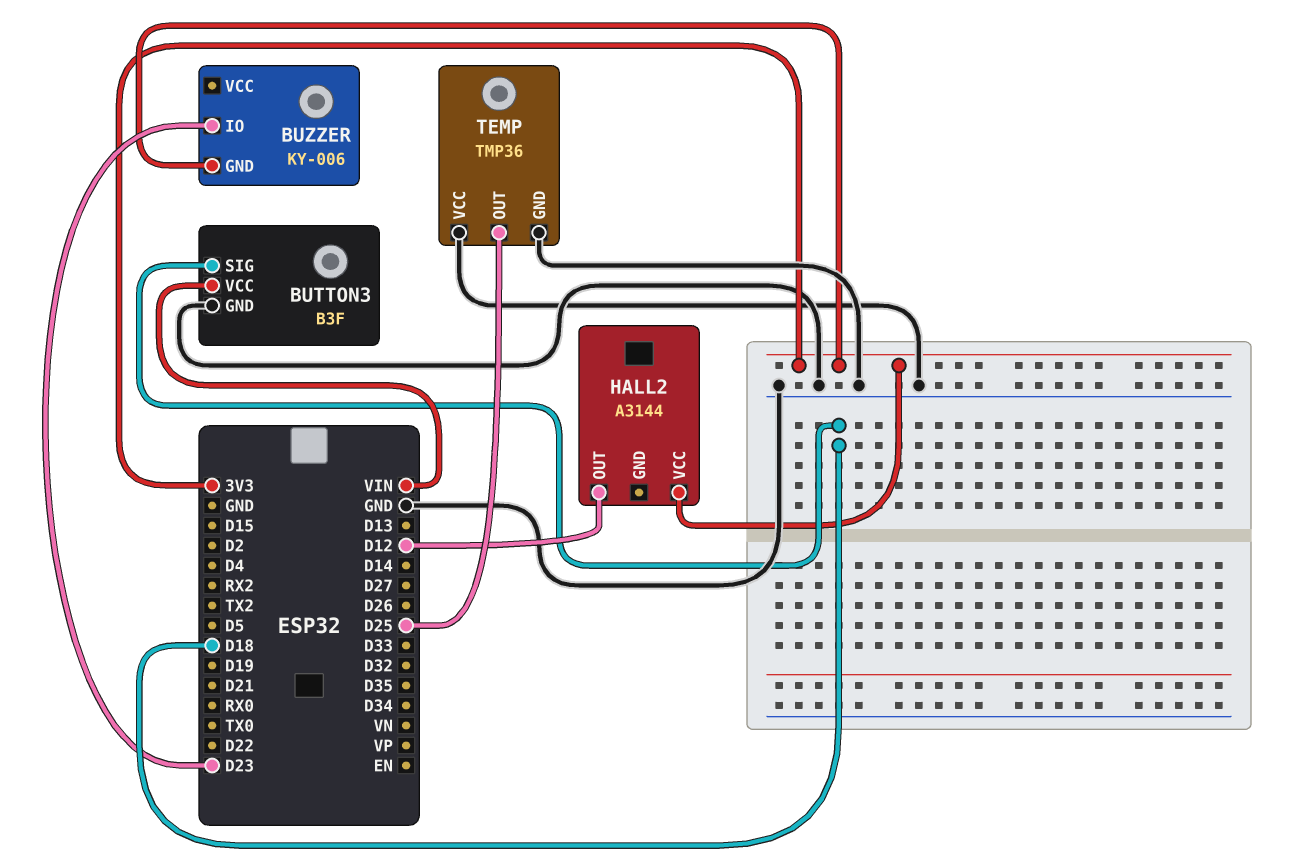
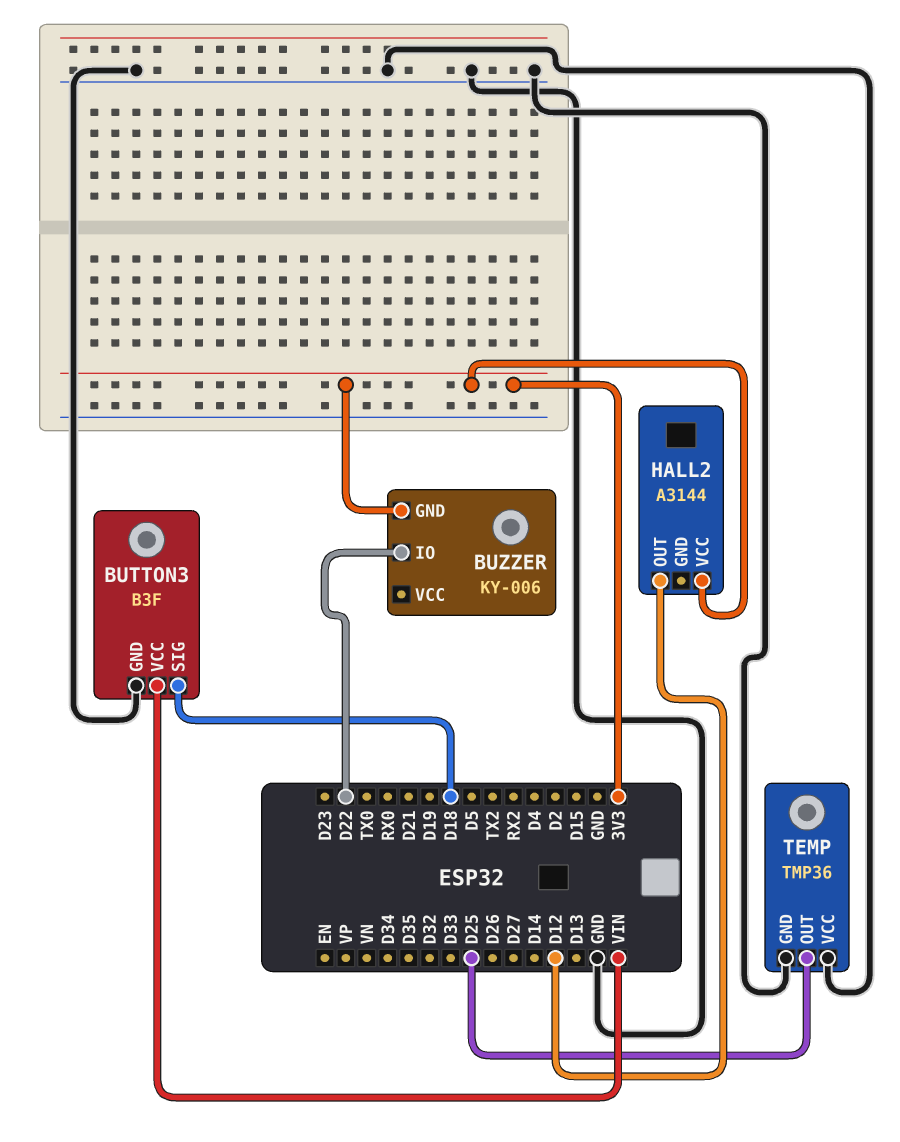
BUZZER pin IO: D23 -> D22

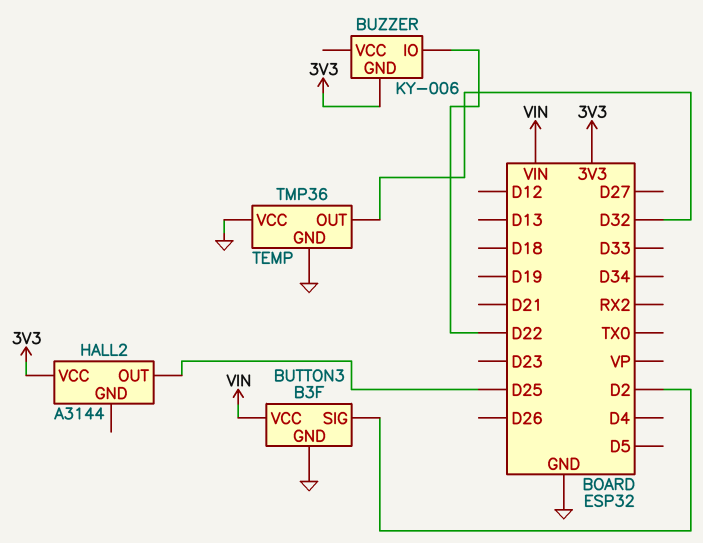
BUTTON3 pin SIG: D18 -> D2
HALL2 pin OUT: D12 -> D25
TEMP pin OUT: D25 -> D32

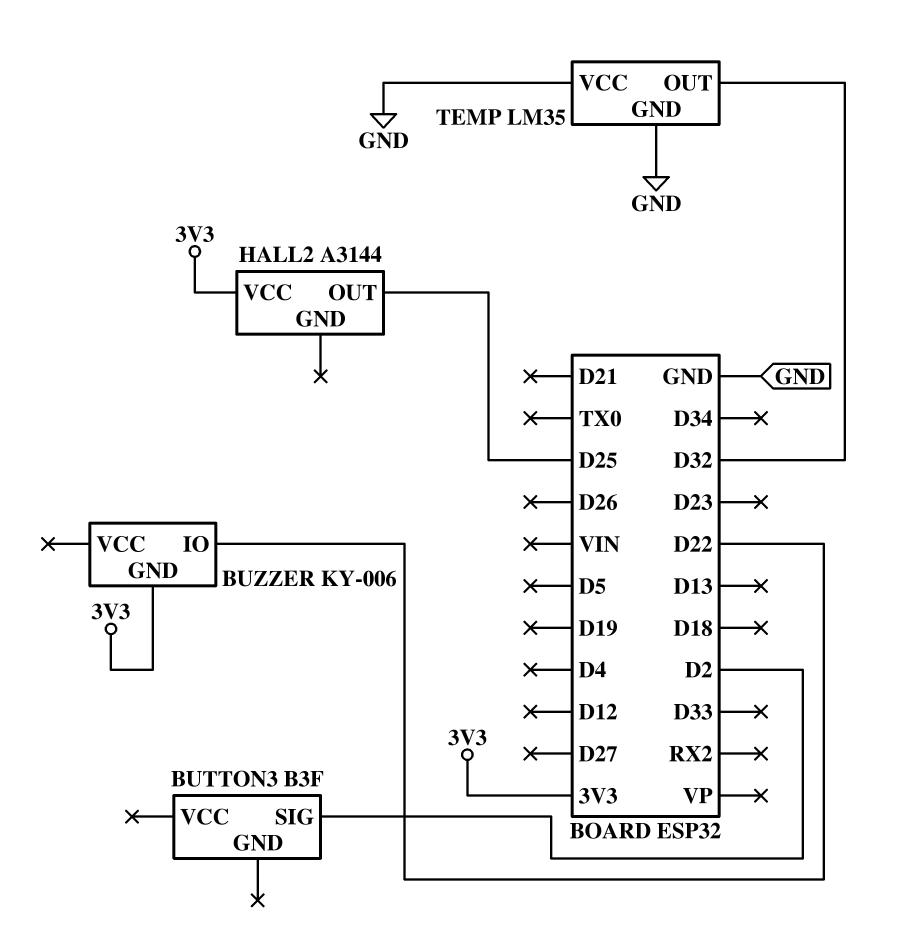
BUTTON3 pin GND: GND -> none
BUTTON3 pin VCC: VIN -> none
TEMP: TMP36 -> LM35

